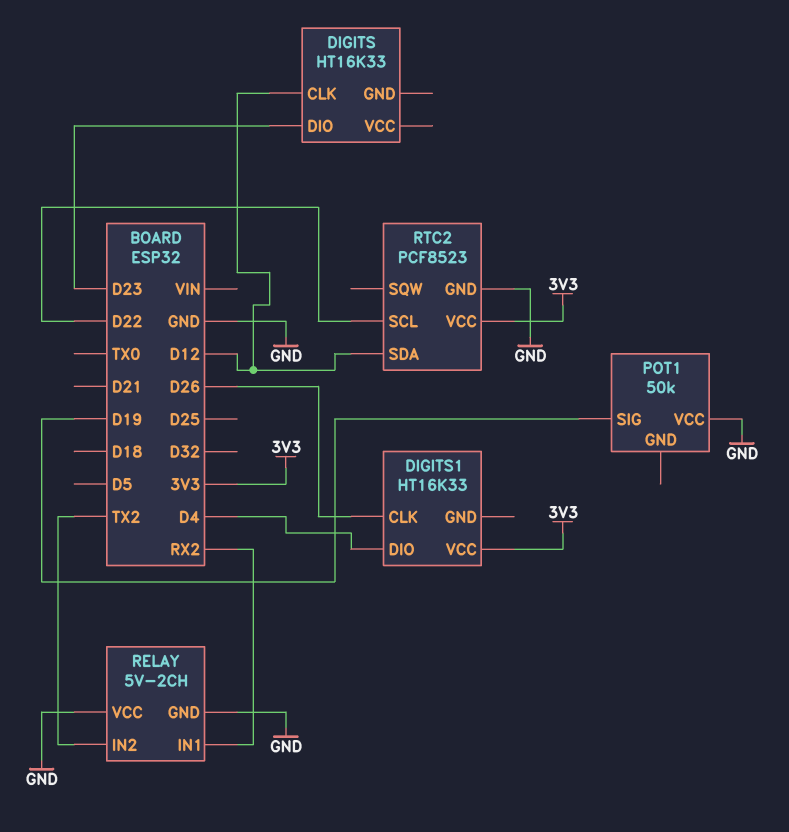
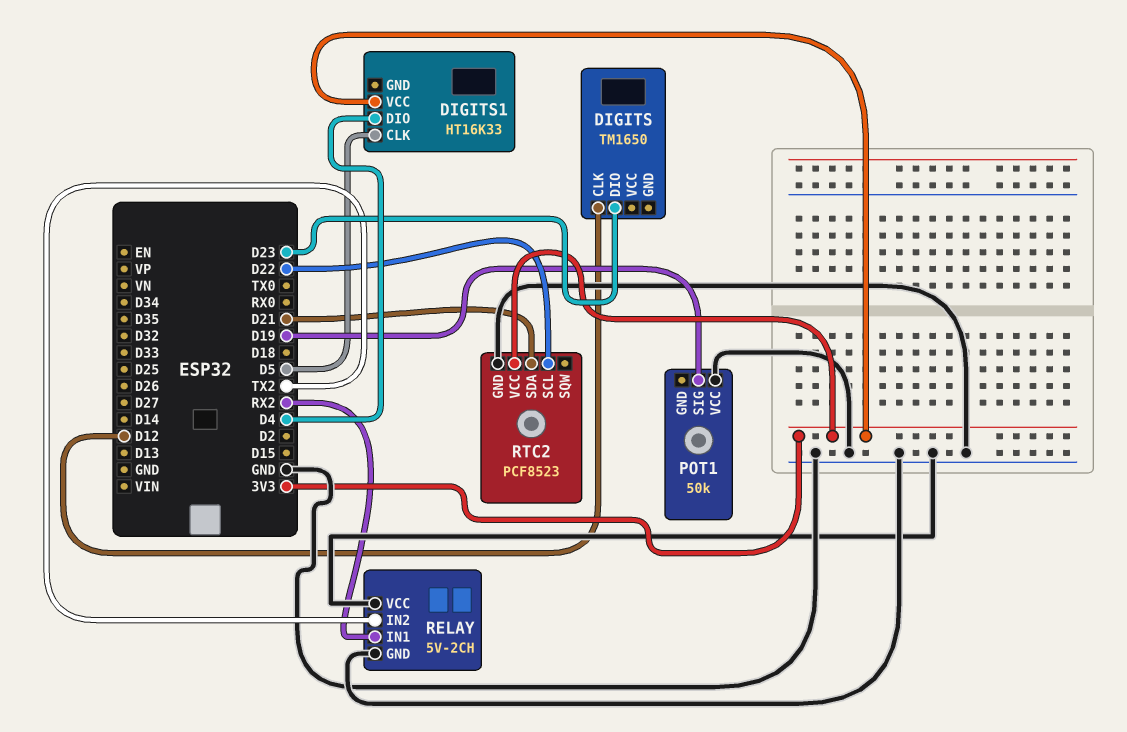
DIGITS: HT16K33 -> TM1650
DIGITS1 pin CLK: D26 -> D5
RTC2 pin SDA: D12 -> D21

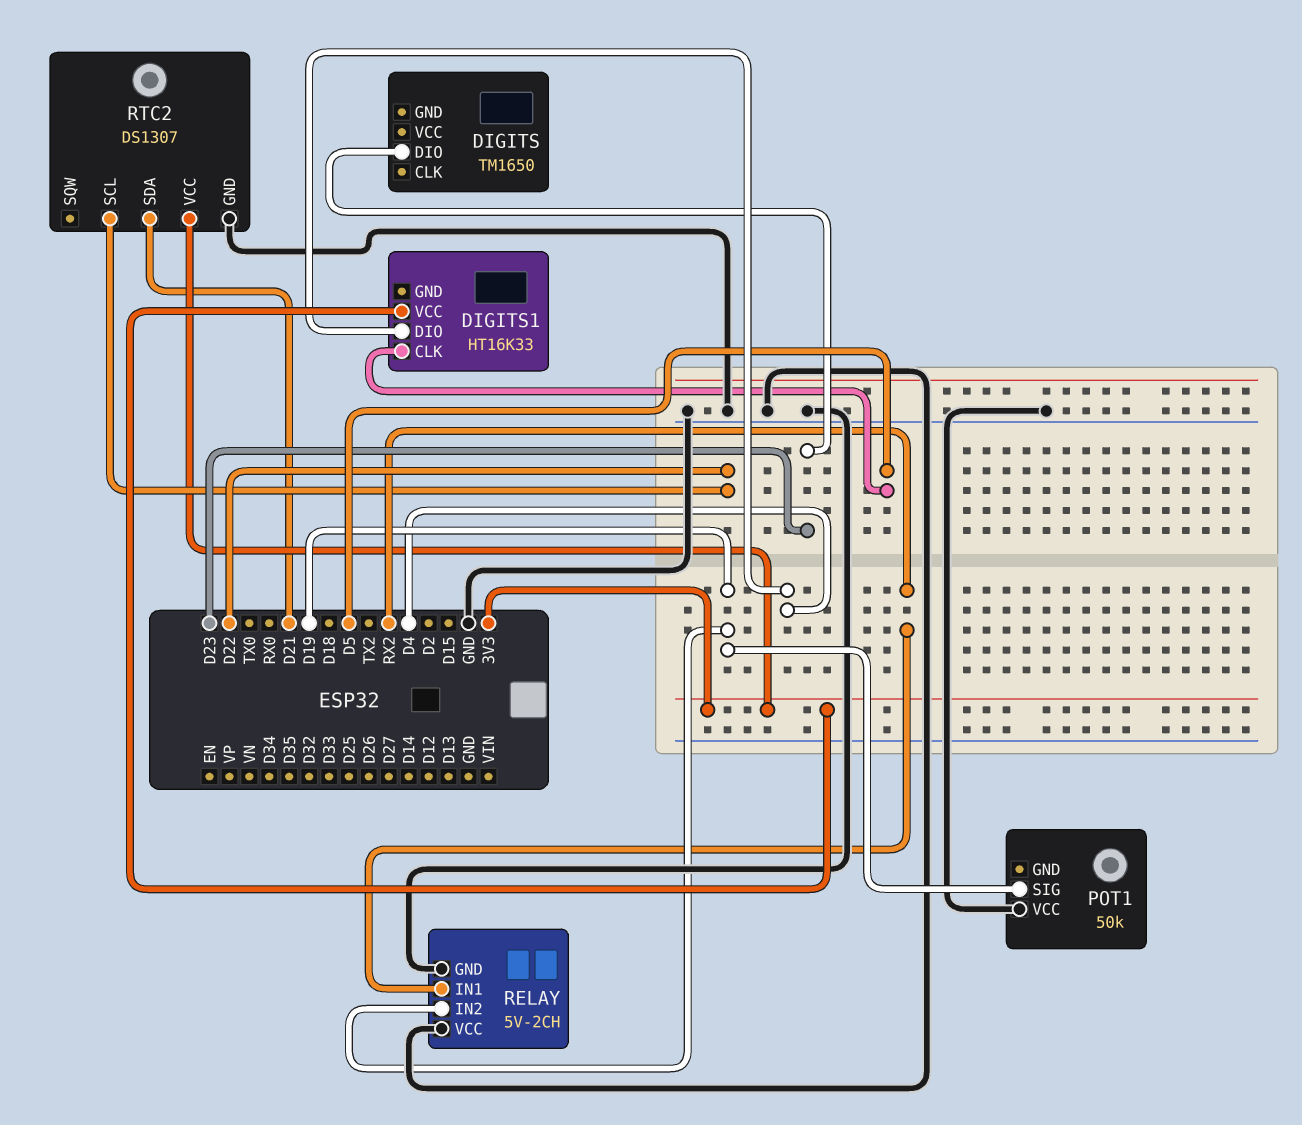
DIGITS pin CLK: D12 -> none
RELAY pin IN2: TX2 -> D19
RTC2: PCF8523 -> DS1307

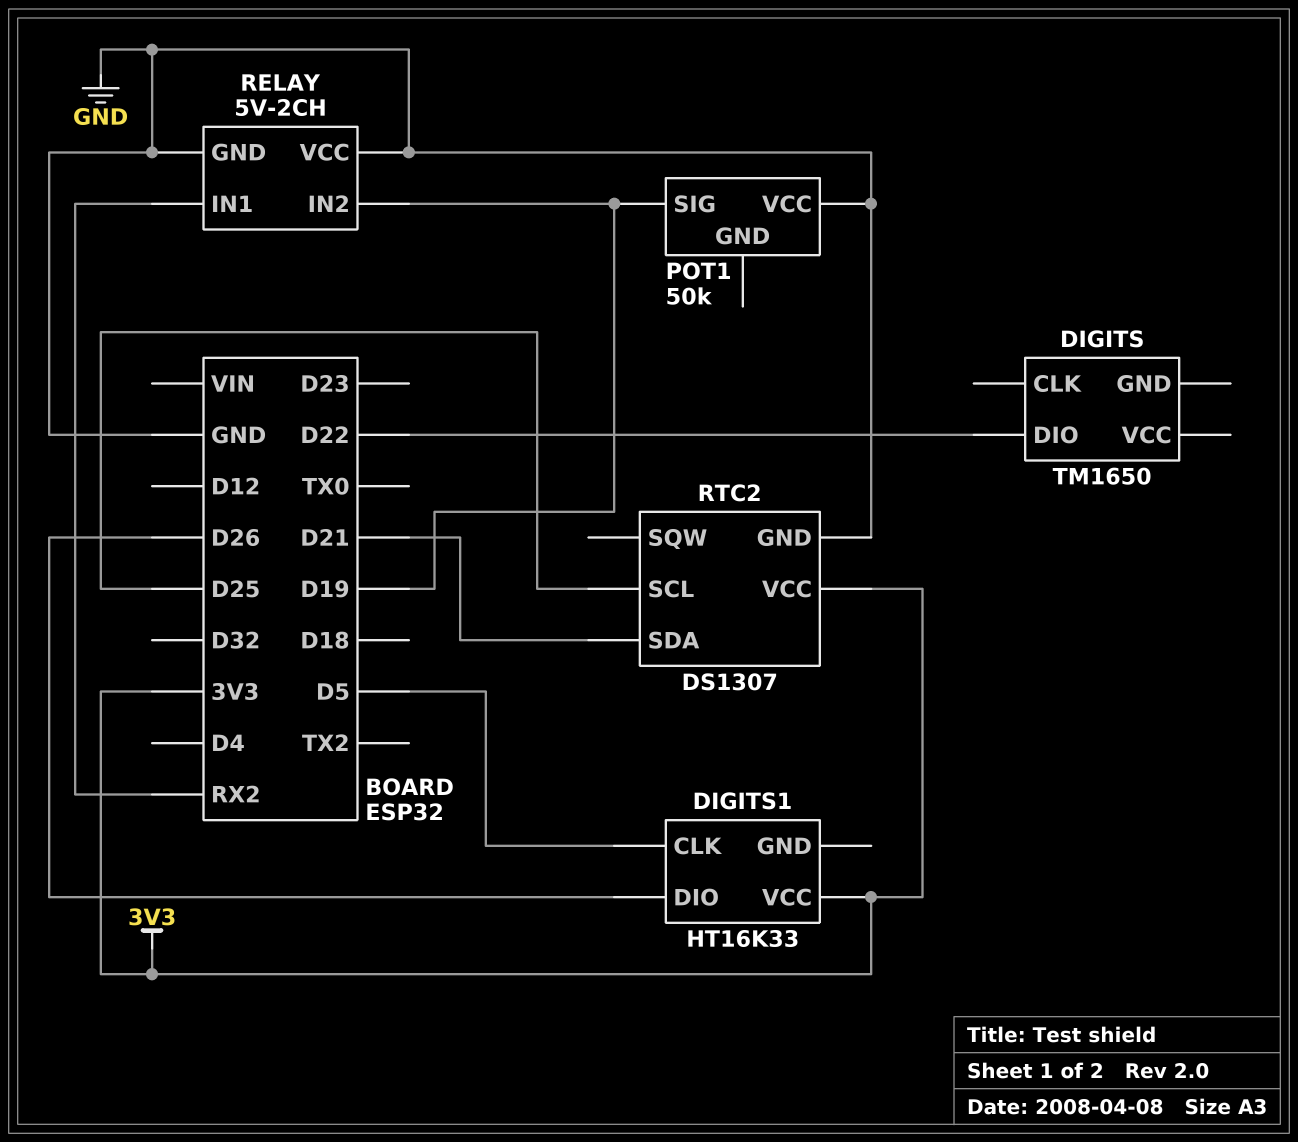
DIGITS pin DIO: D23 -> D22
DIGITS1 pin DIO: D4 -> D26
RTC2 pin SCL: D22 -> D25

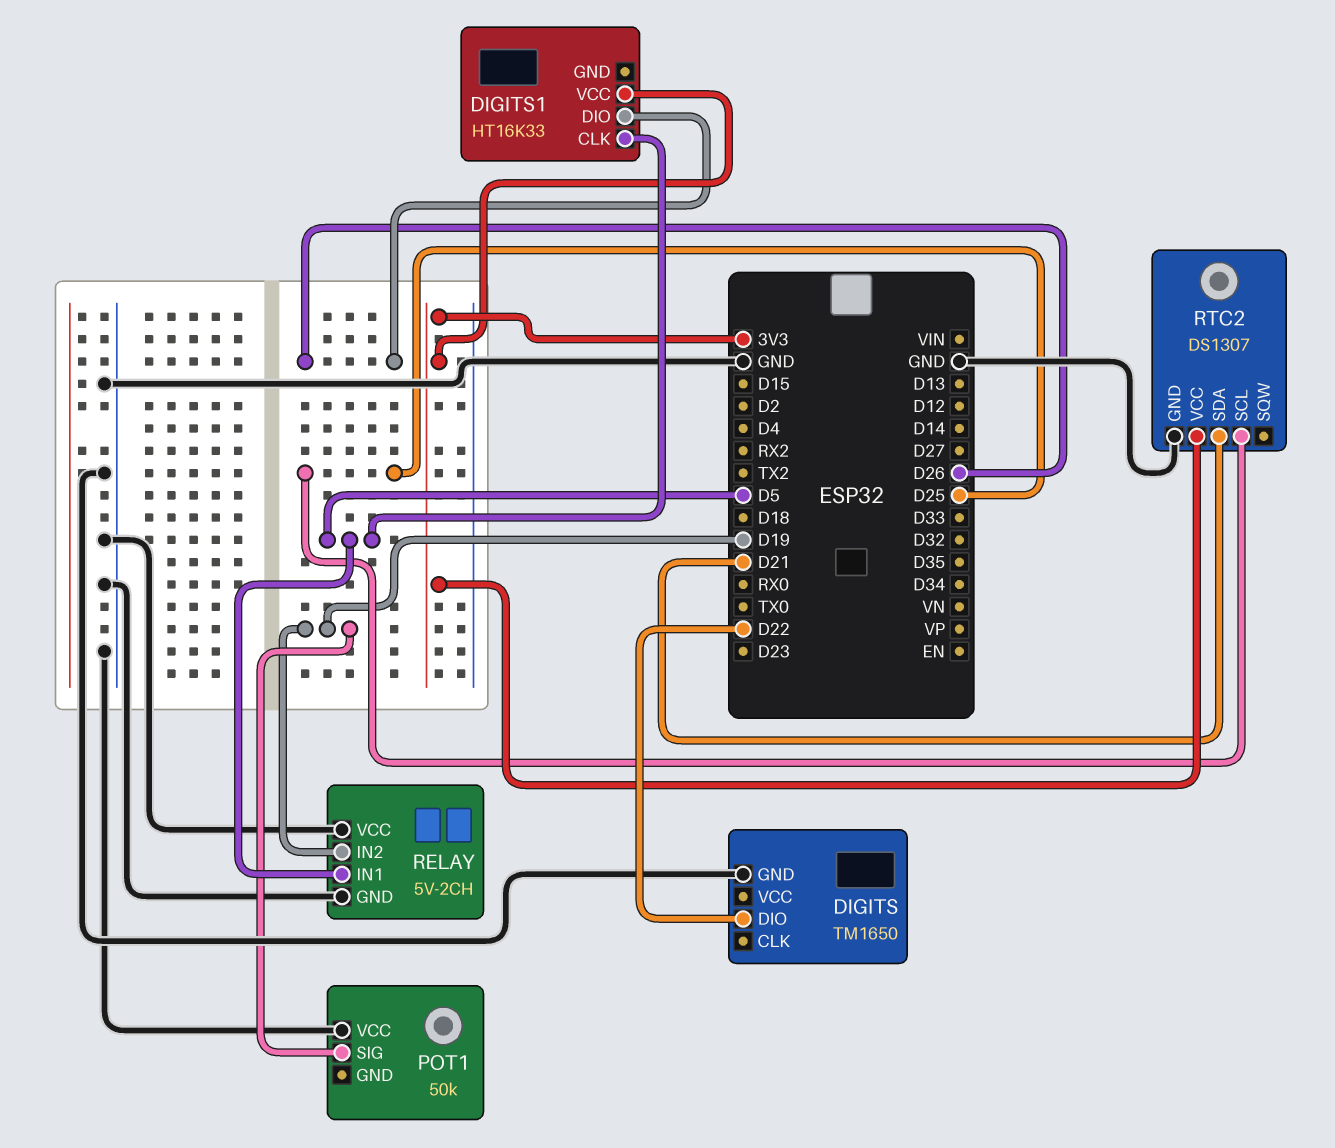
DIGITS pin GND: none -> GND
RELAY pin IN1: RX2 -> D5

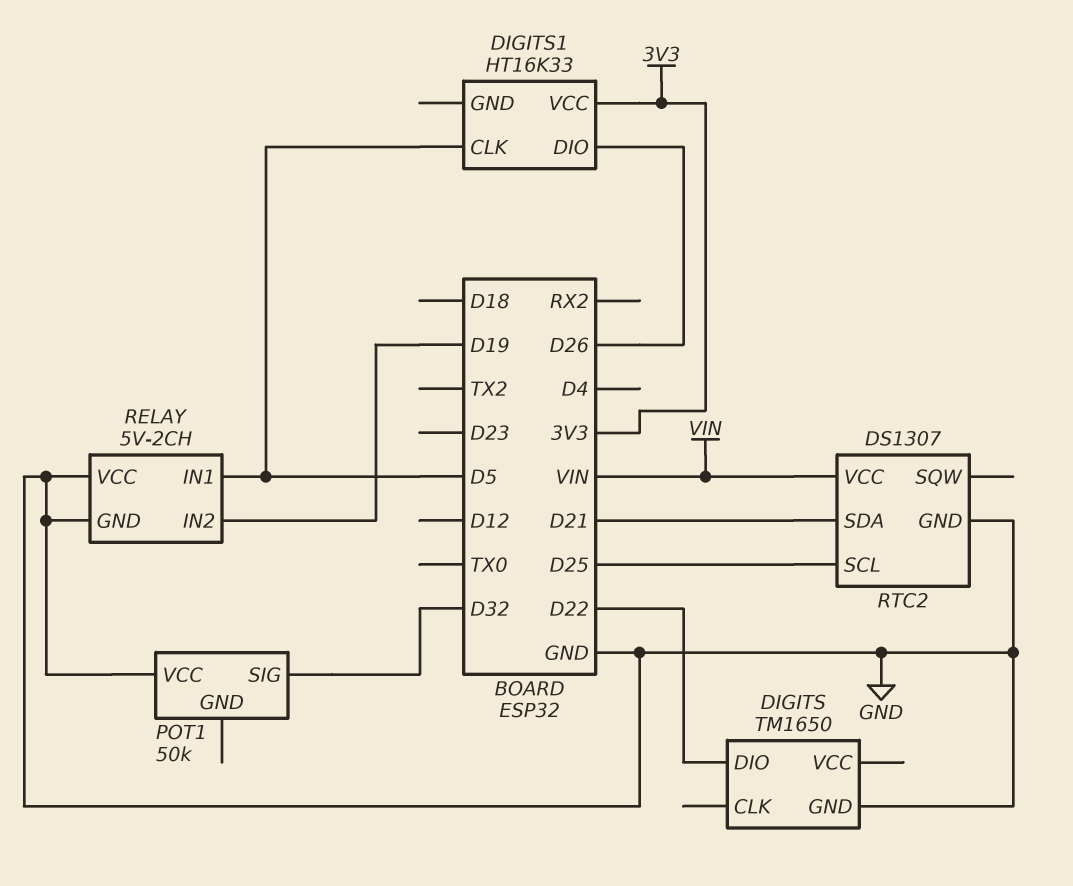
POT1 pin SIG: D19 -> D32
RTC2 pin VCC: 3V3 -> VIN

